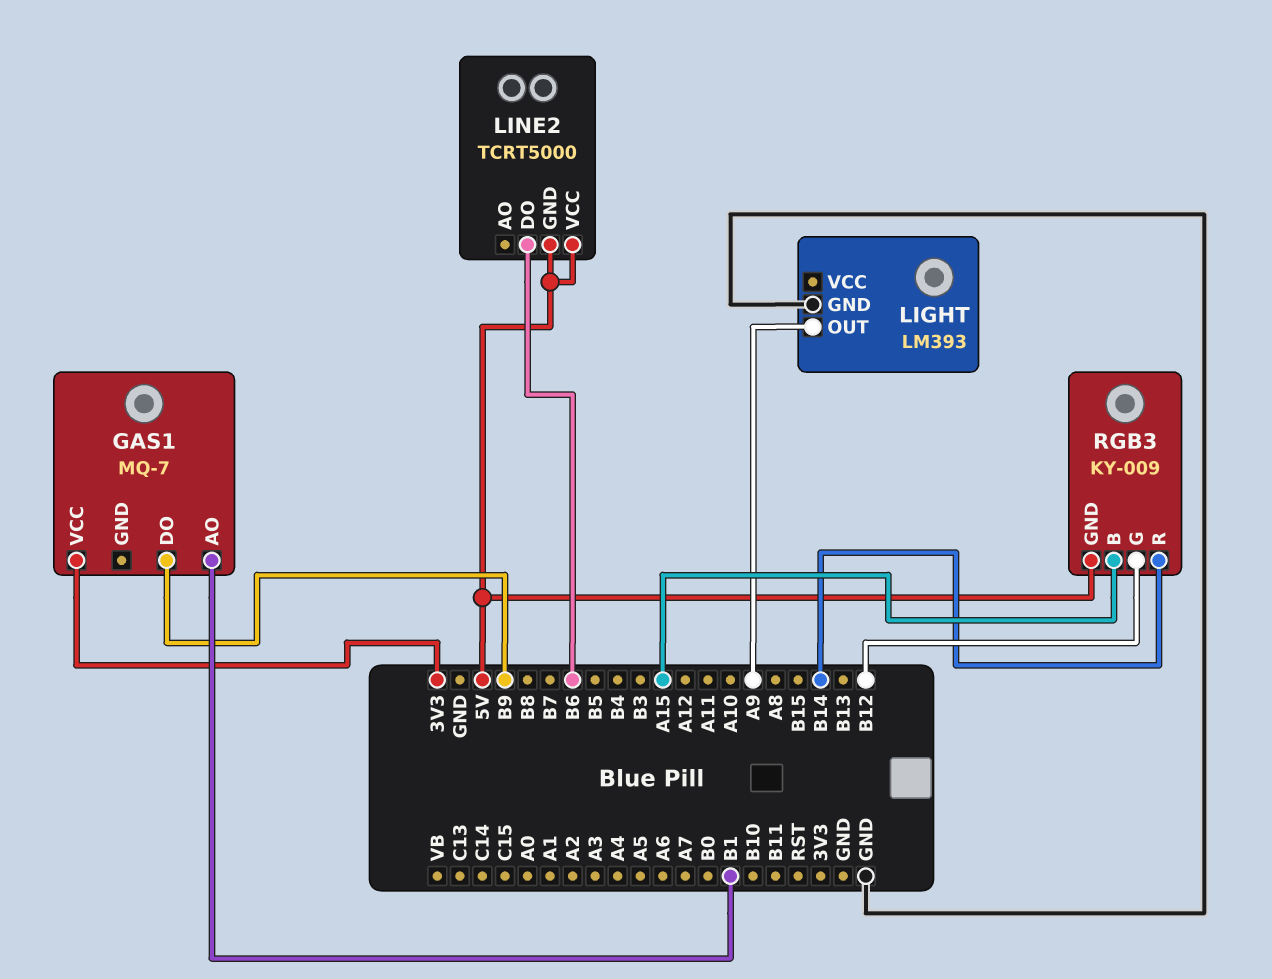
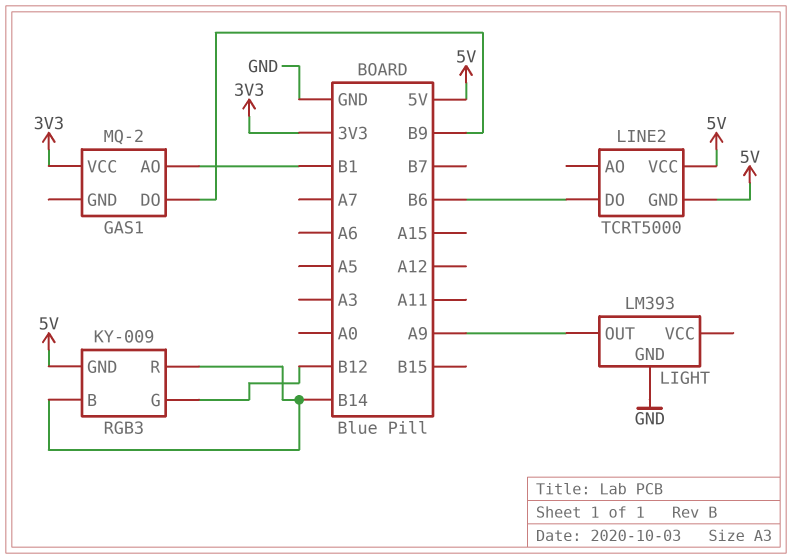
GAS1: MQ-7 -> MQ-2
RGB3 pin B: A15 -> B14

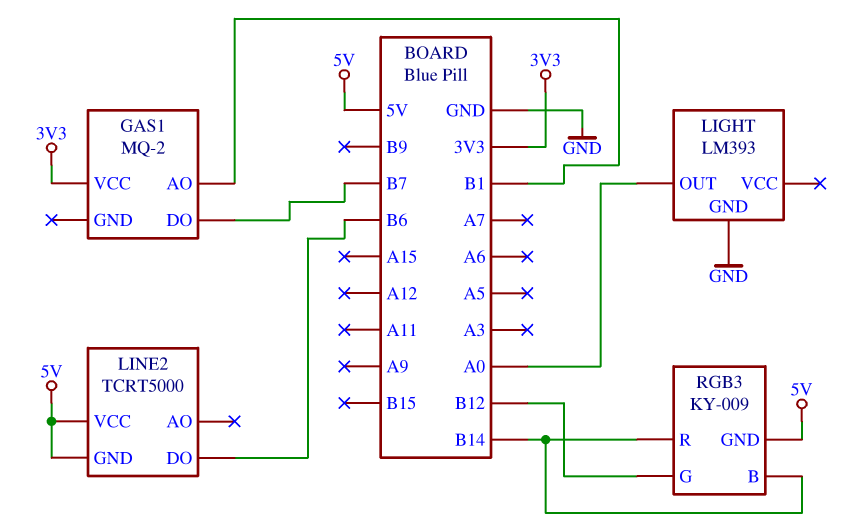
GAS1 pin DO: B9 -> B7
LIGHT pin OUT: A9 -> A0

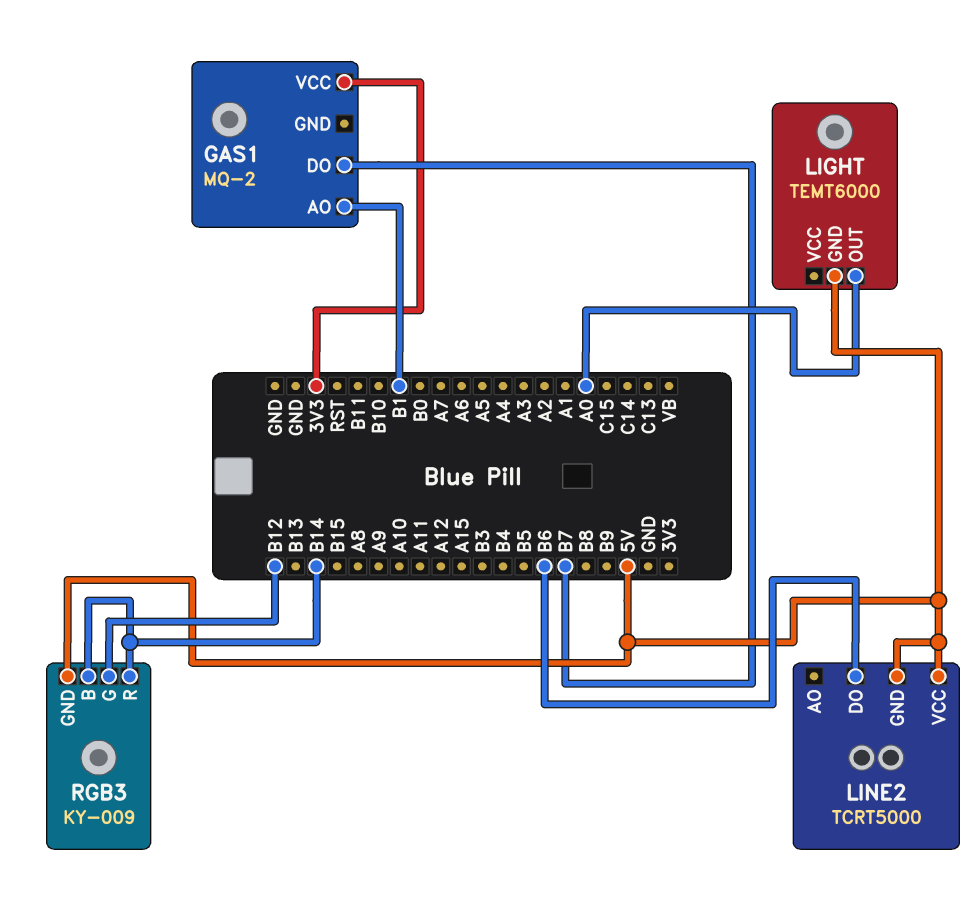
LIGHT: LM393 -> TEMT6000
LIGHT pin GND: GND -> 5V

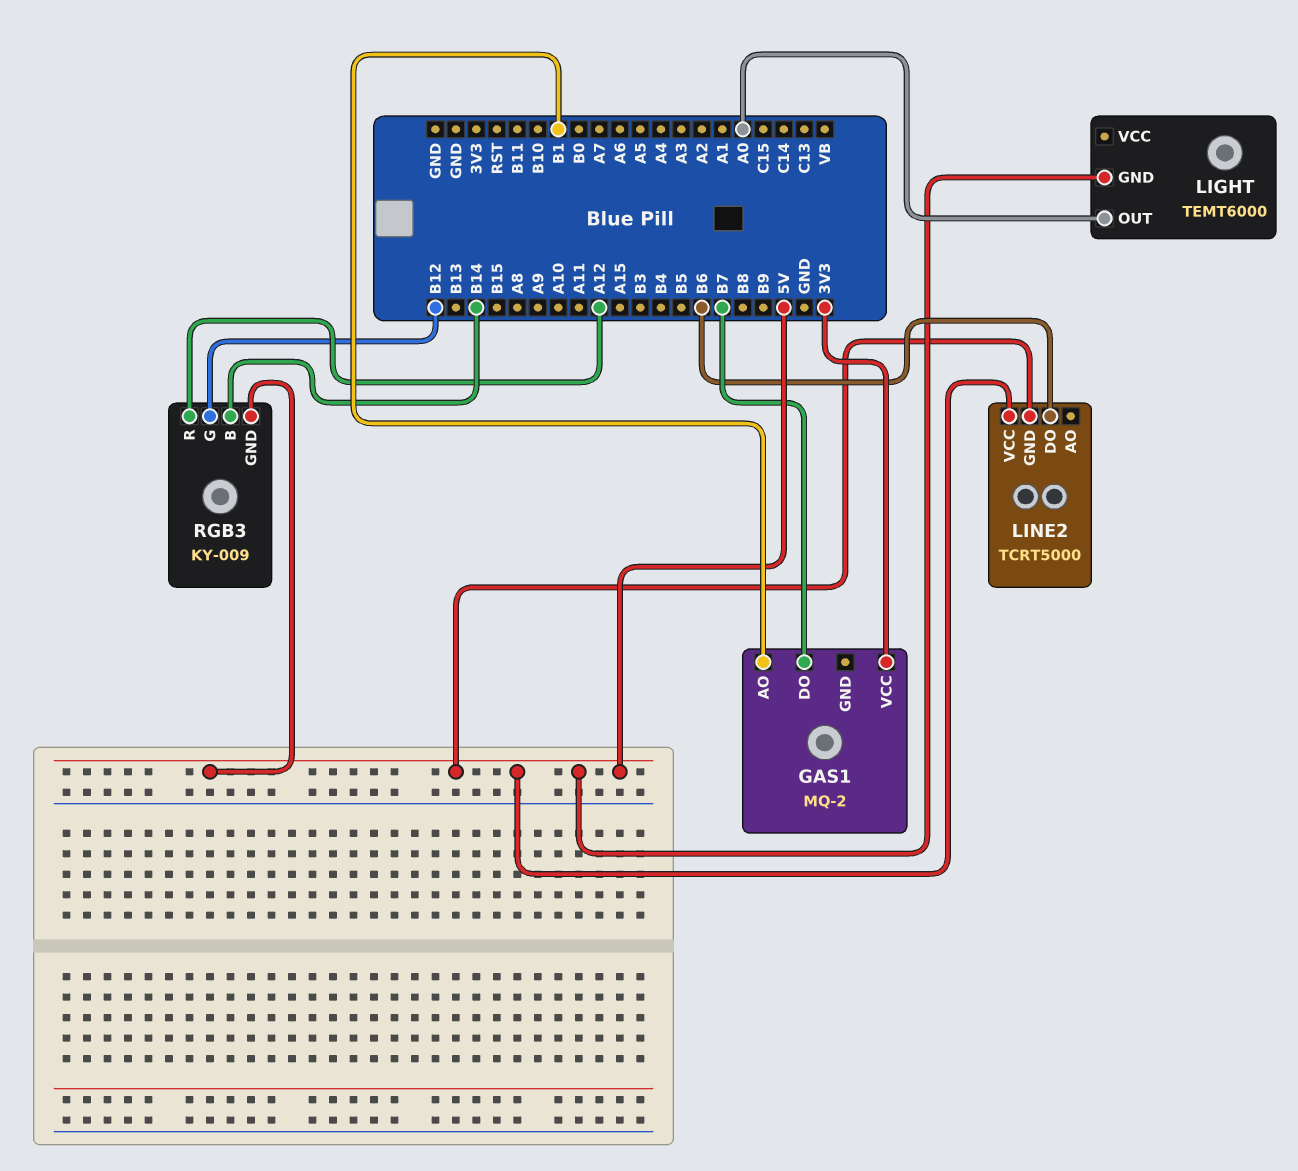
RGB3 pin R: B14 -> A12

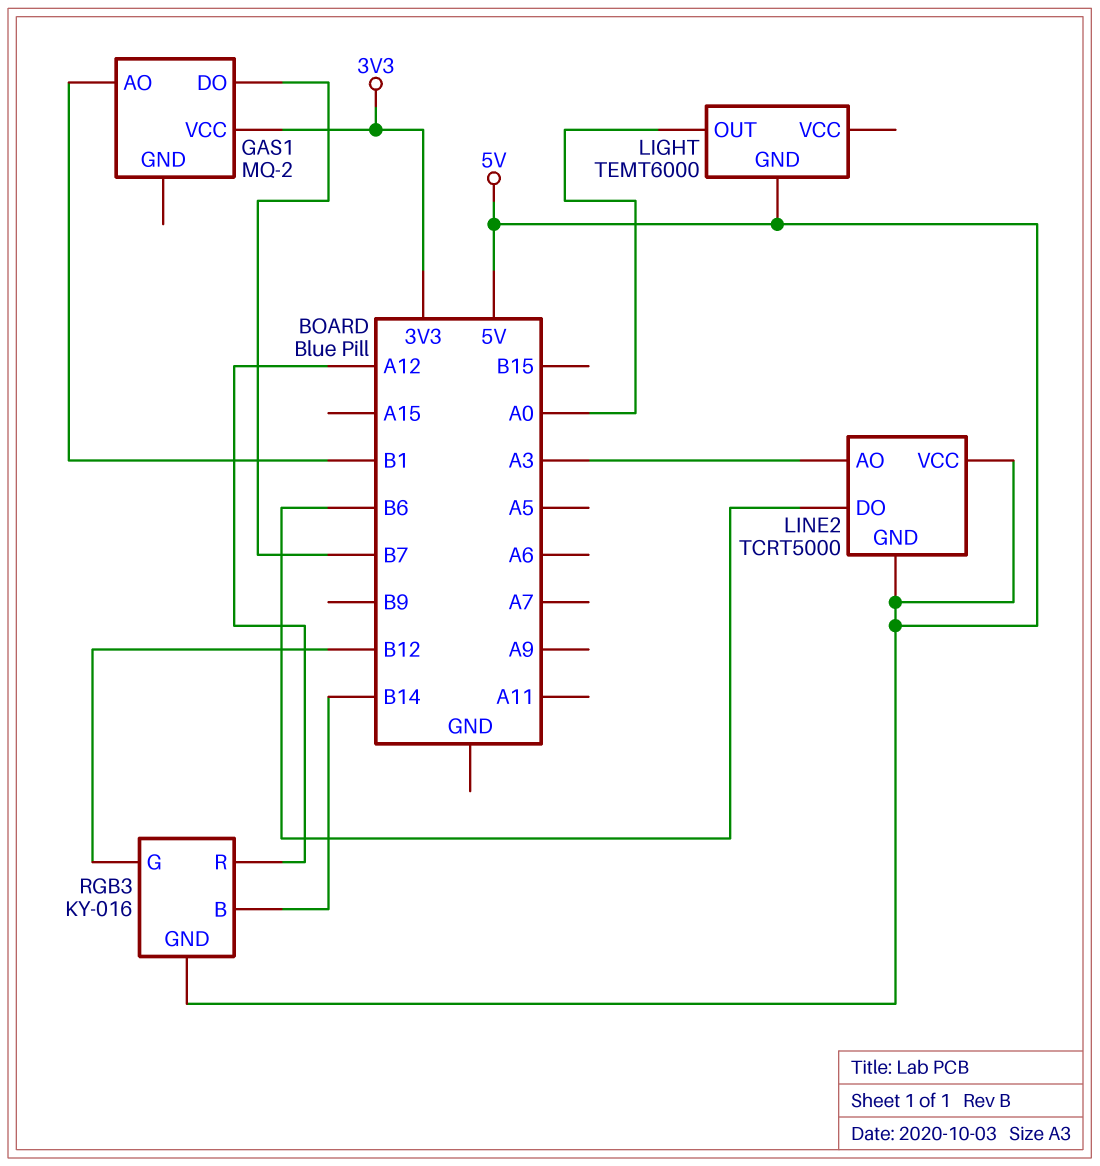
LINE2 pin AO: none -> A3
RGB3: KY-009 -> KY-016

